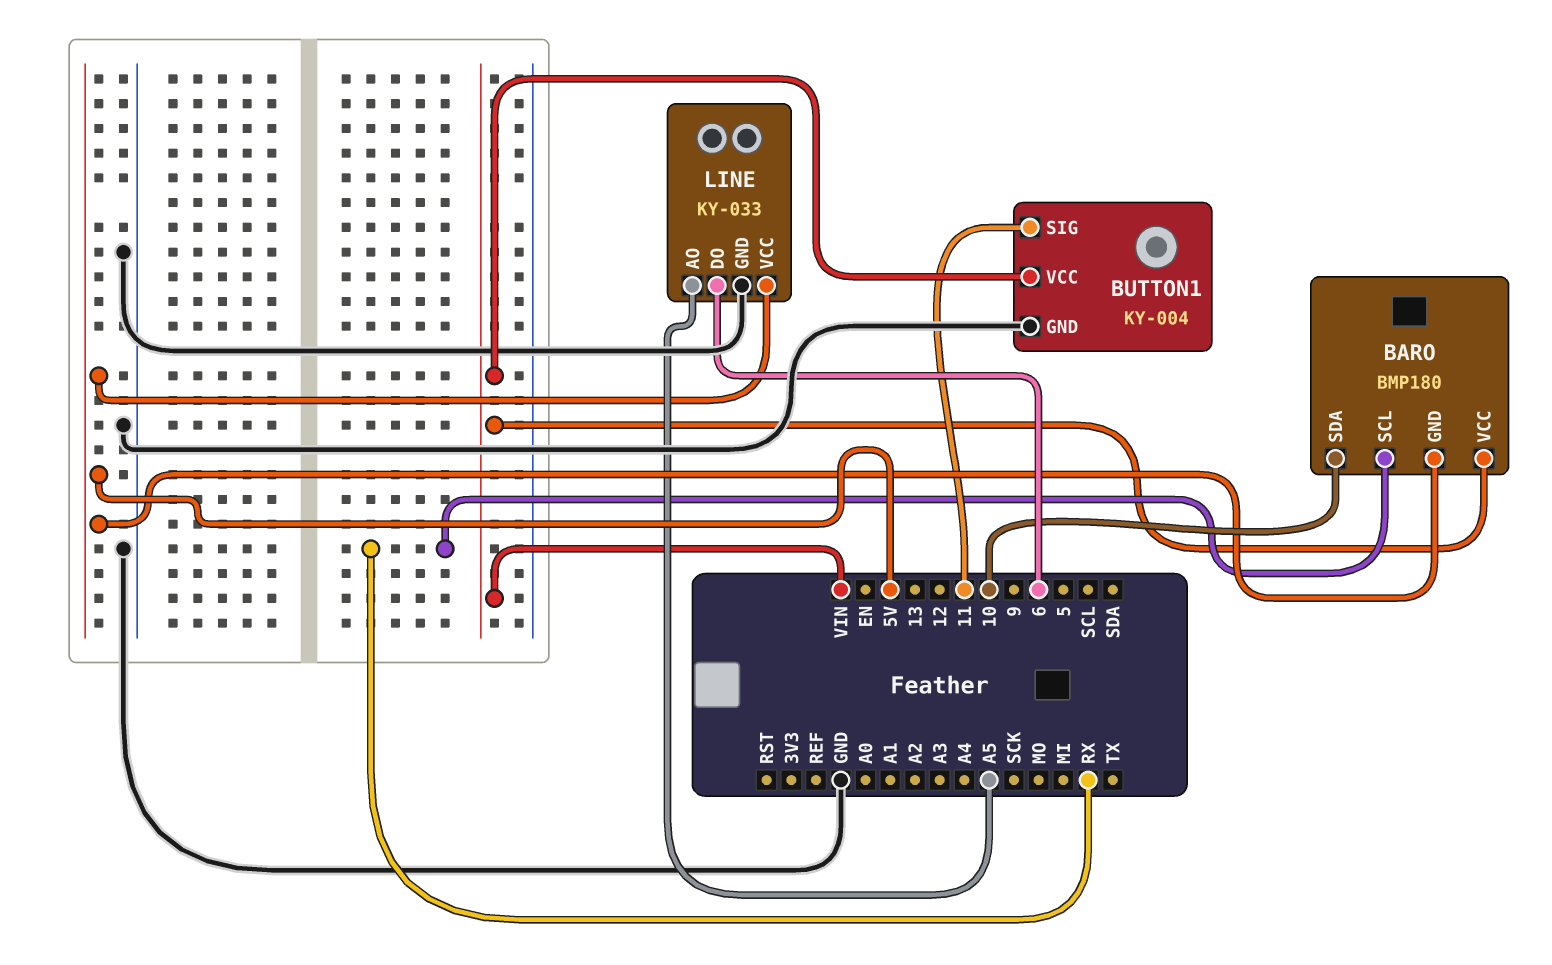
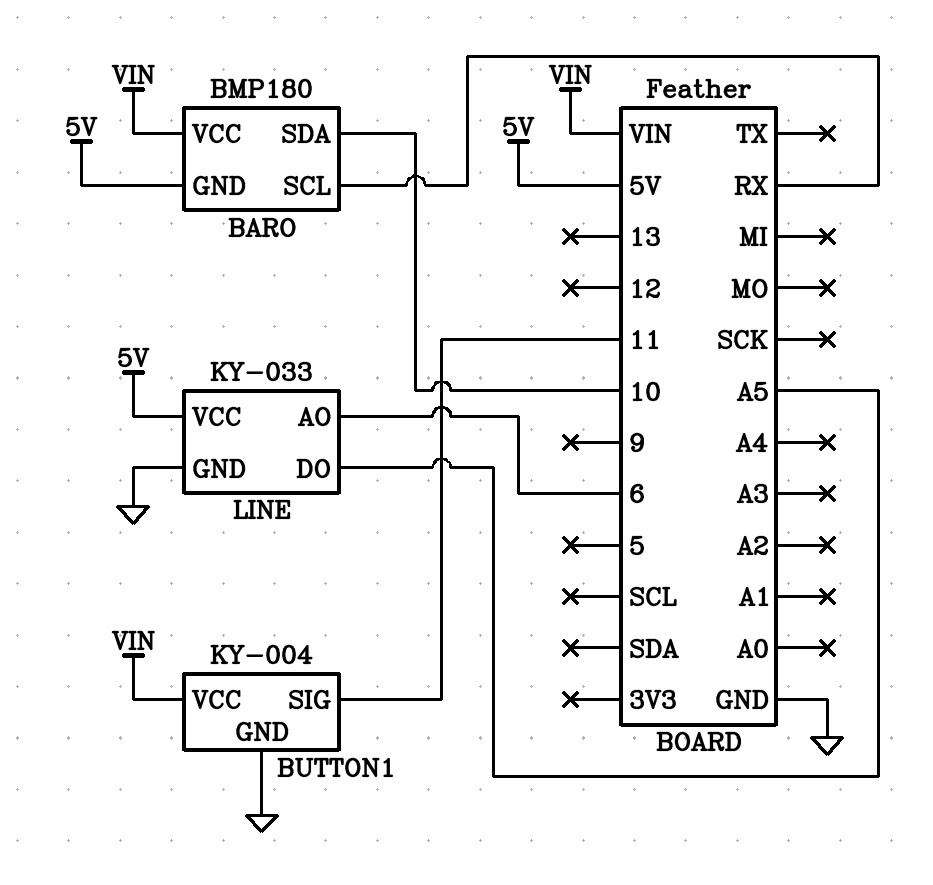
LINE pin AO: A5 -> 6
LINE pin DO: 6 -> A5

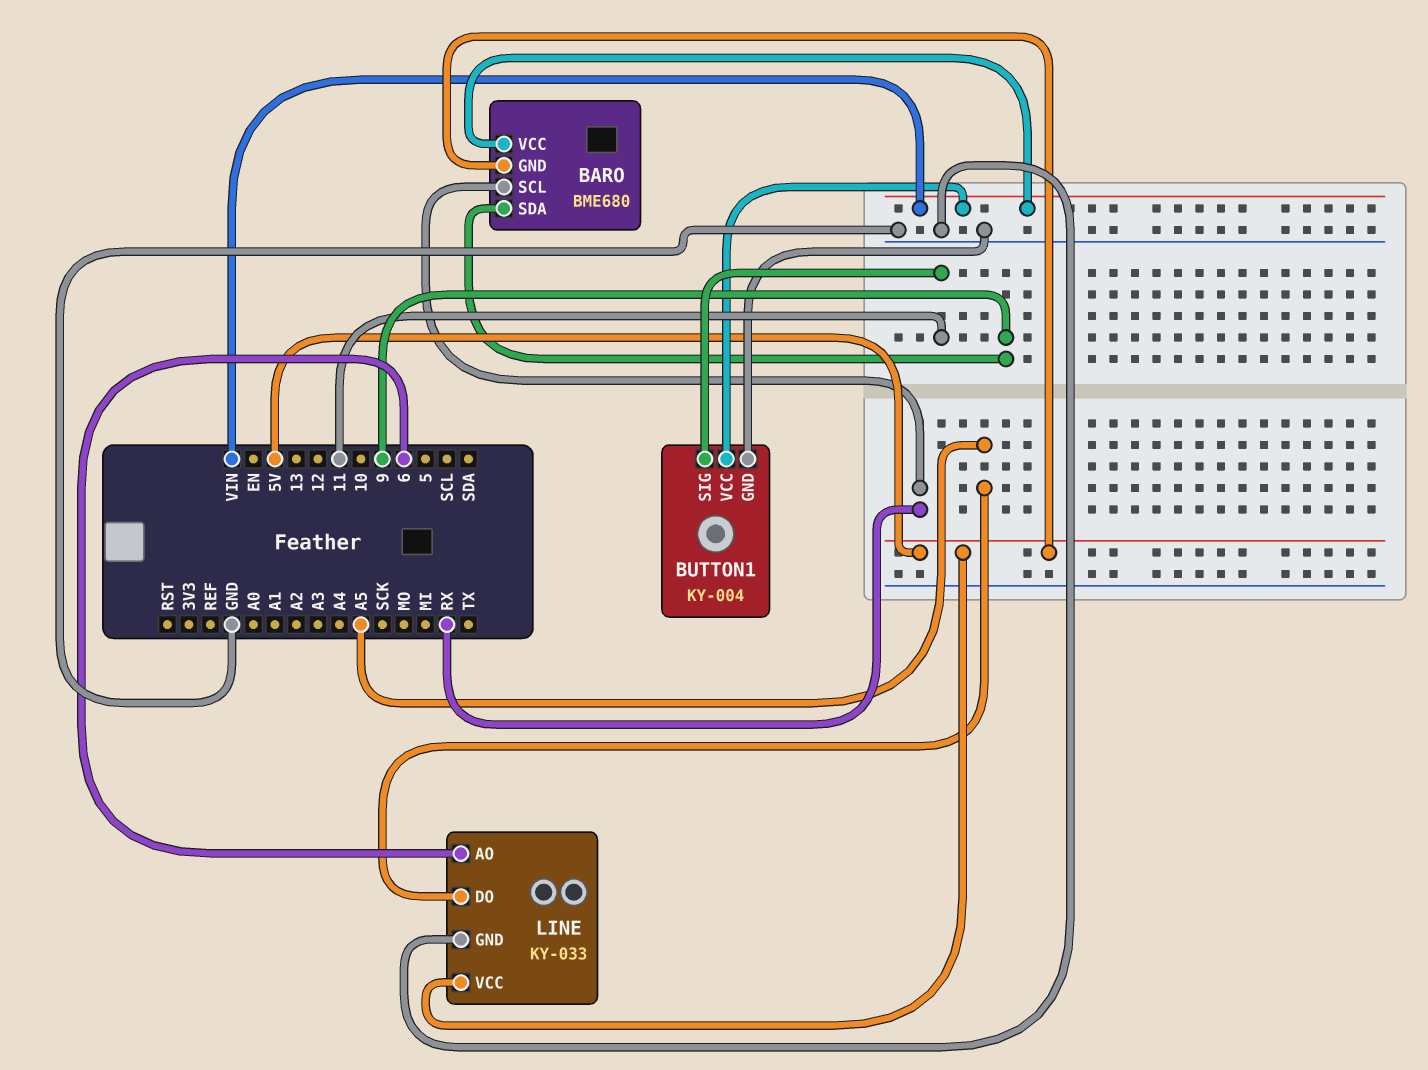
BARO: BMP180 -> BME680
BARO pin SDA: 10 -> 9

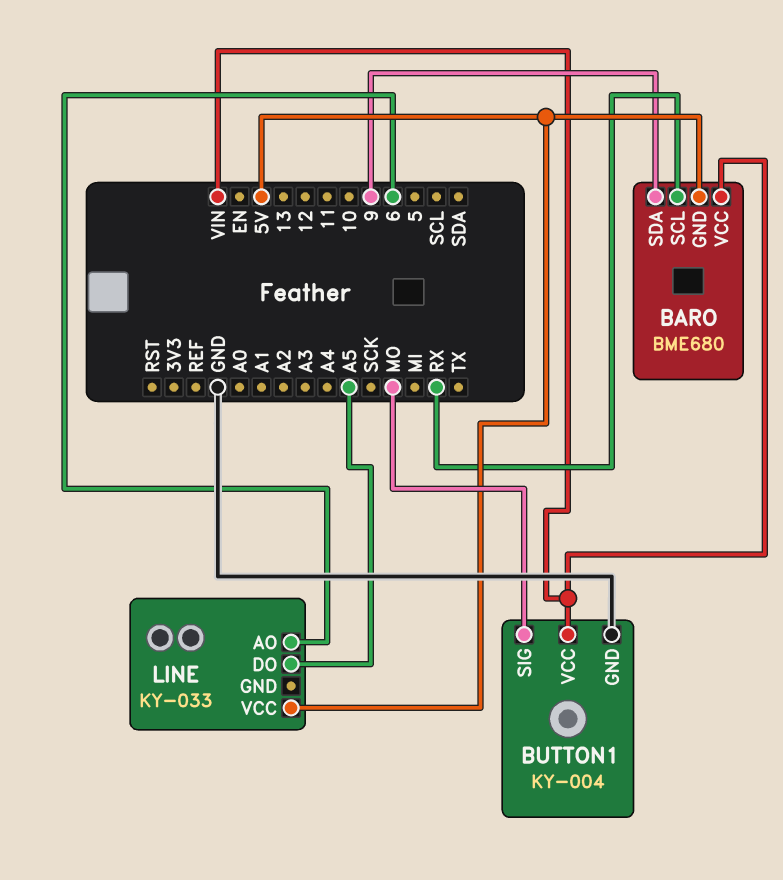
BUTTON1 pin SIG: 11 -> MO
LINE pin GND: GND -> none

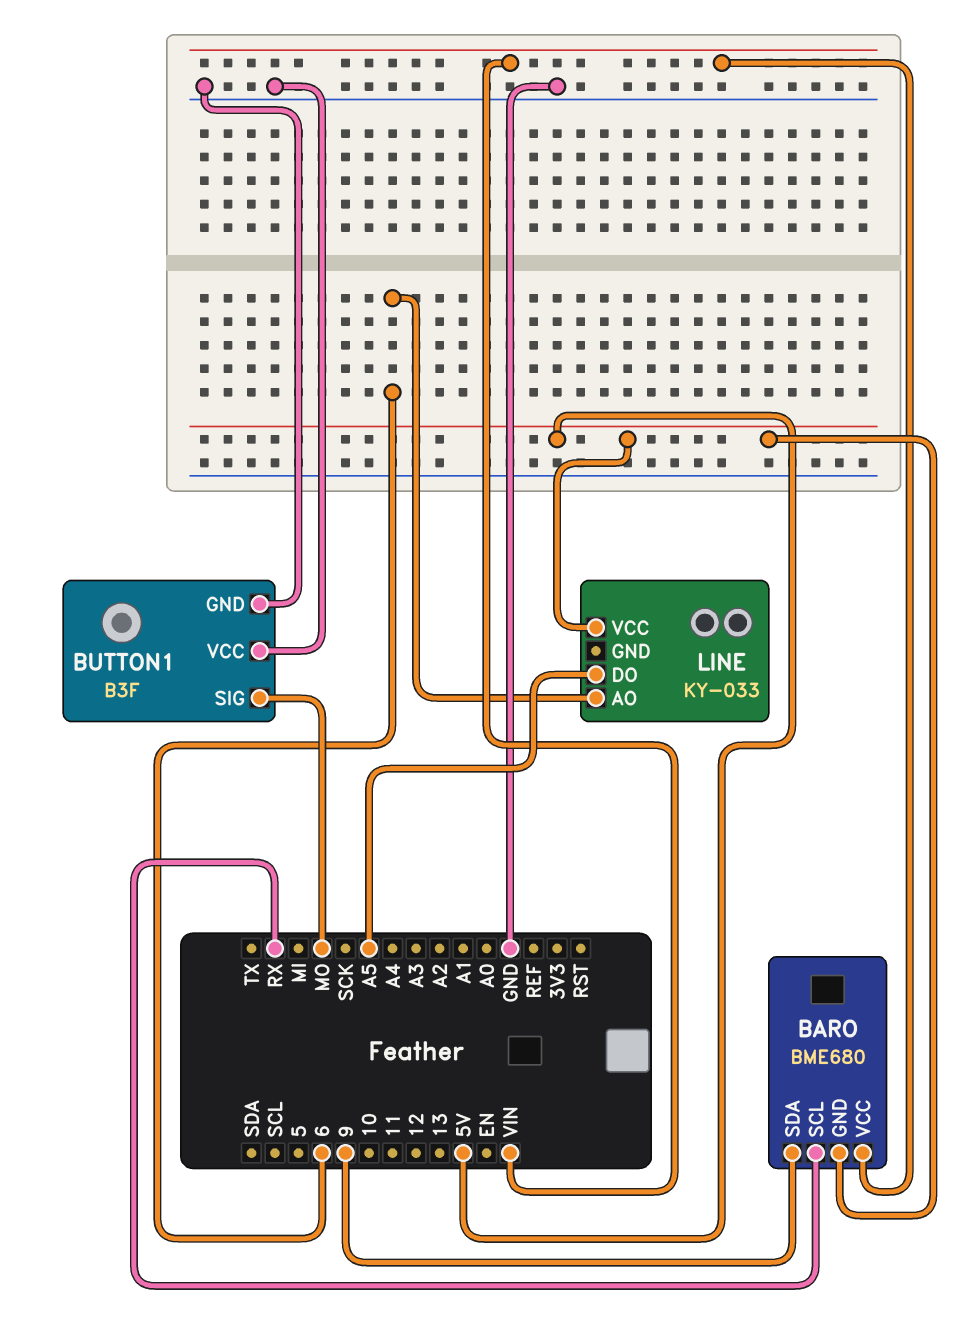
BUTTON1: KY-004 -> B3F
BUTTON1 pin VCC: VIN -> GND

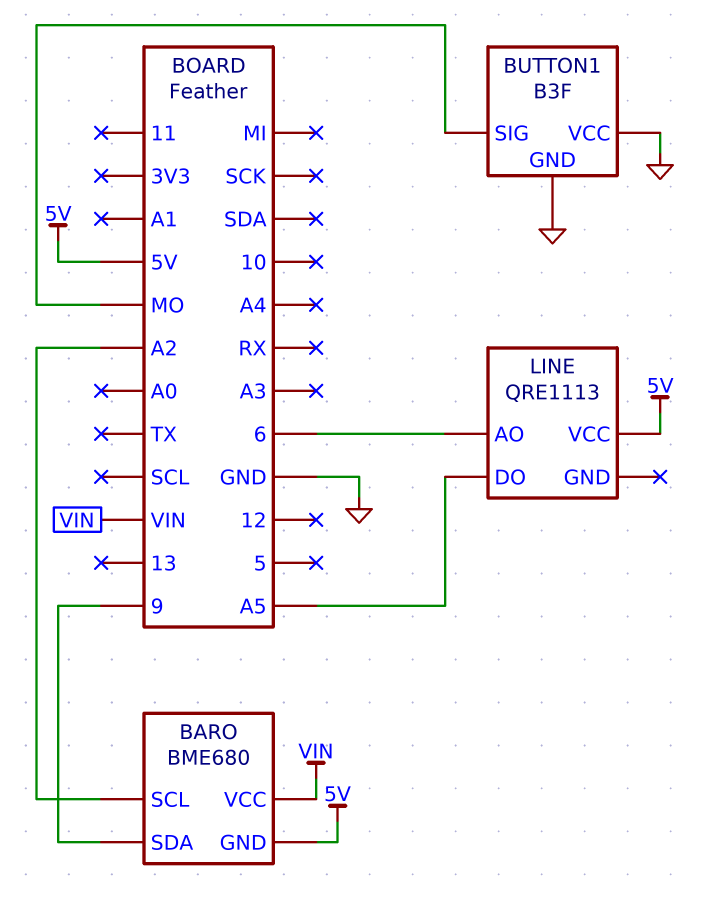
BARO pin SCL: RX -> A2
LINE: KY-033 -> QRE1113

